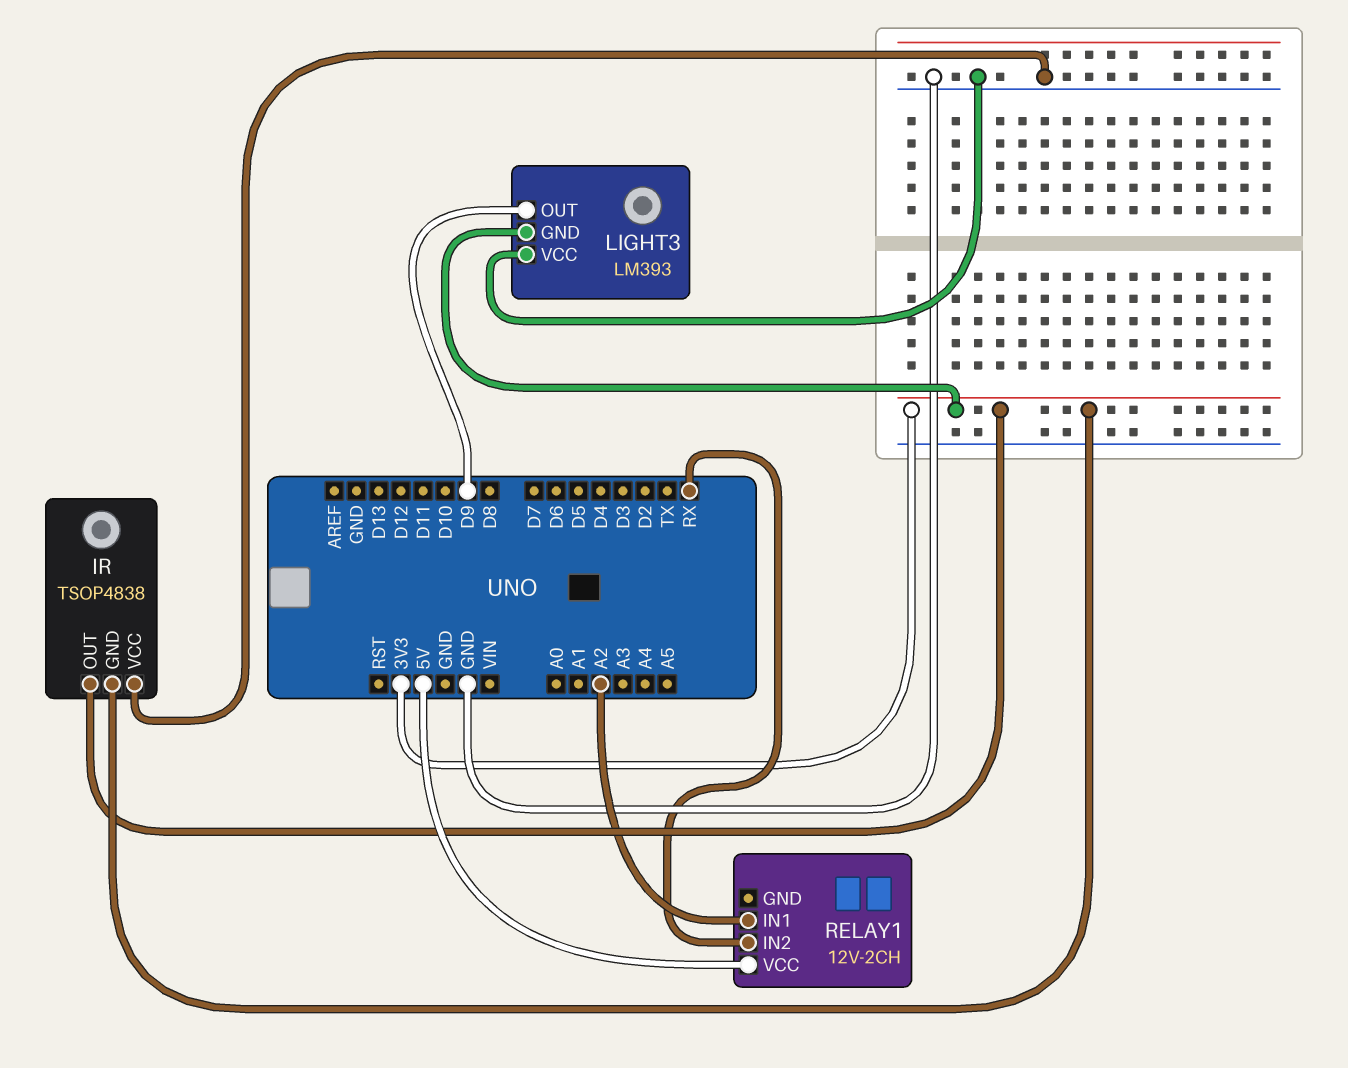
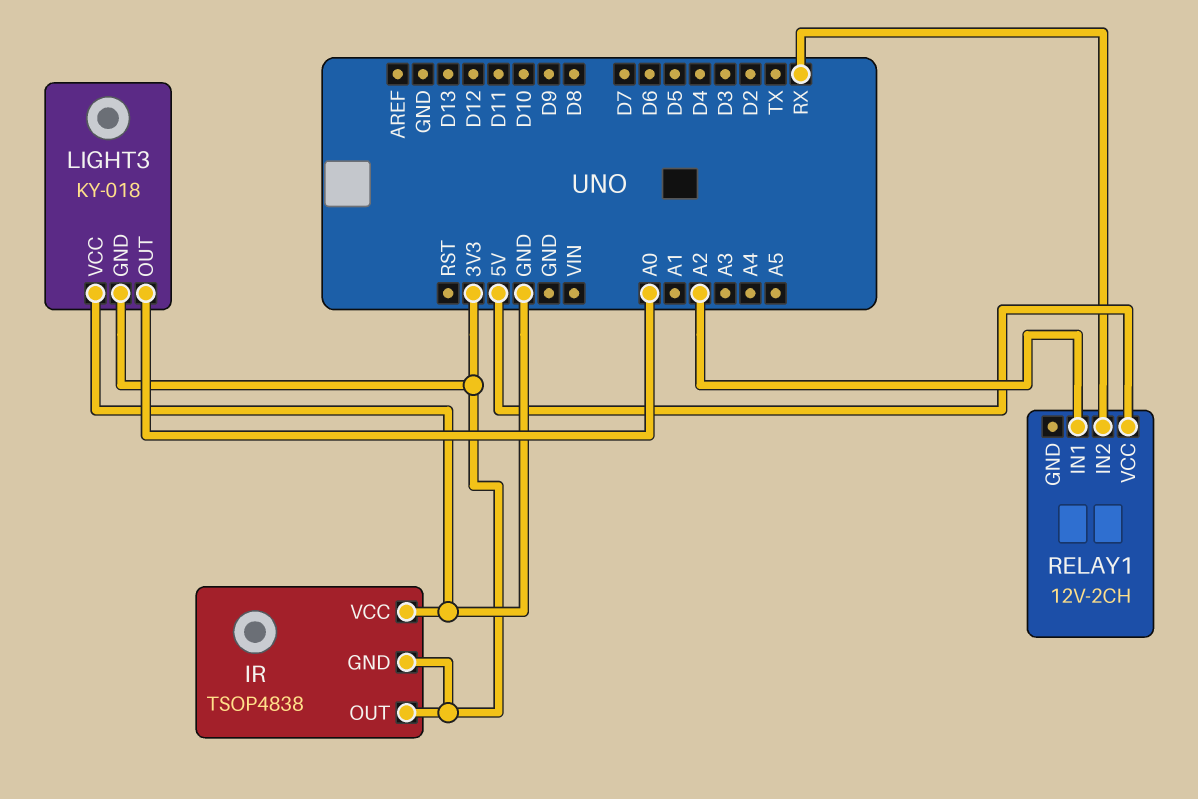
LIGHT3: LM393 -> KY-018
LIGHT3 pin OUT: D9 -> A0

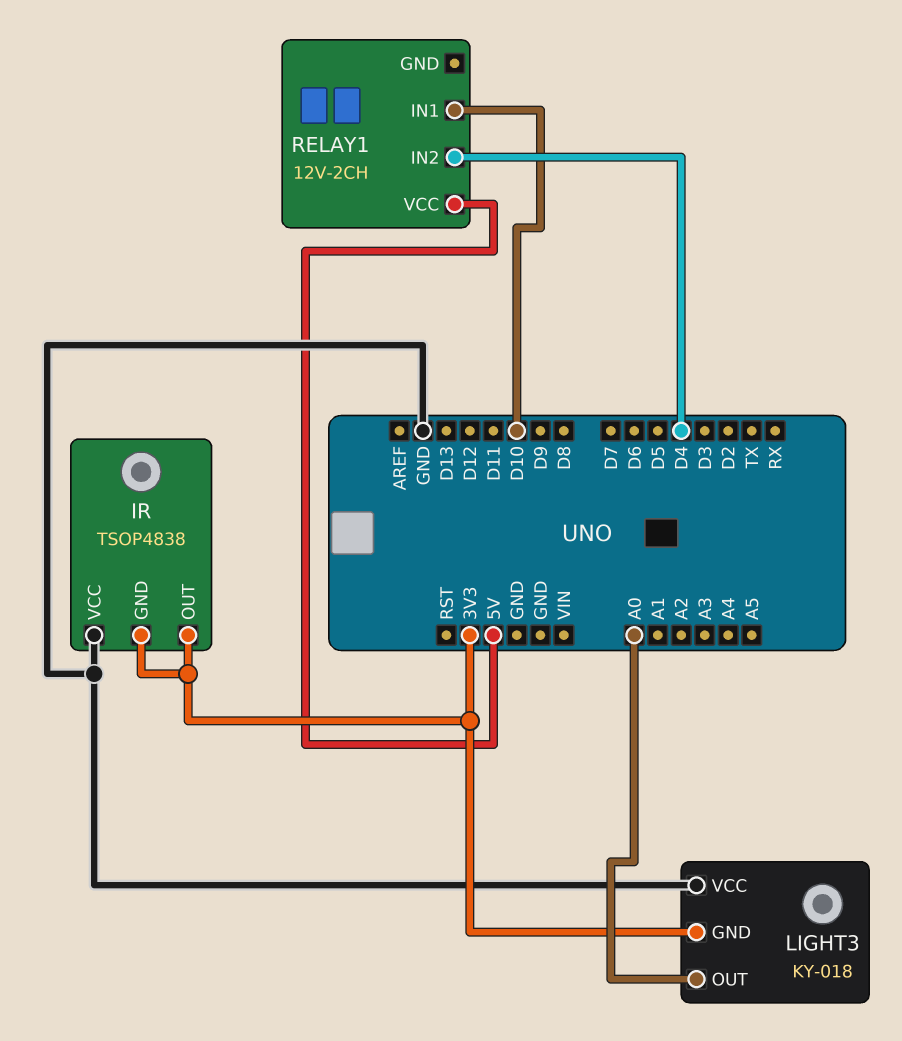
RELAY1 pin IN1: A2 -> D10
RELAY1 pin IN2: RX -> D4

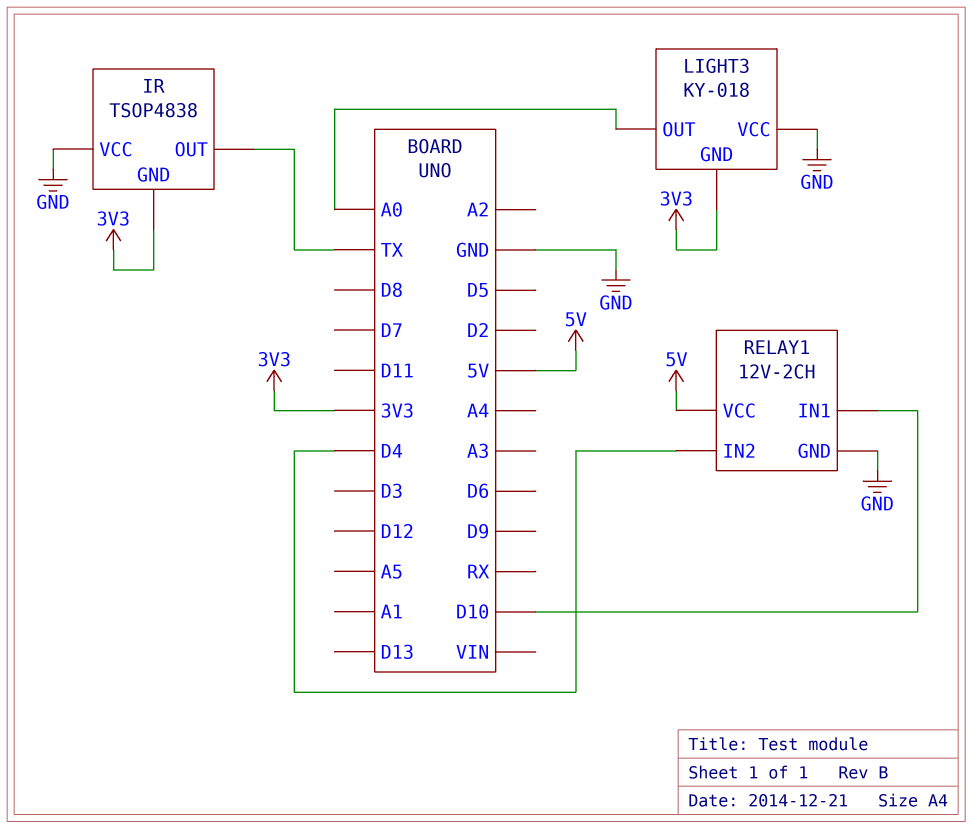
IR pin OUT: 3V3 -> TX
RELAY1 pin GND: none -> GND

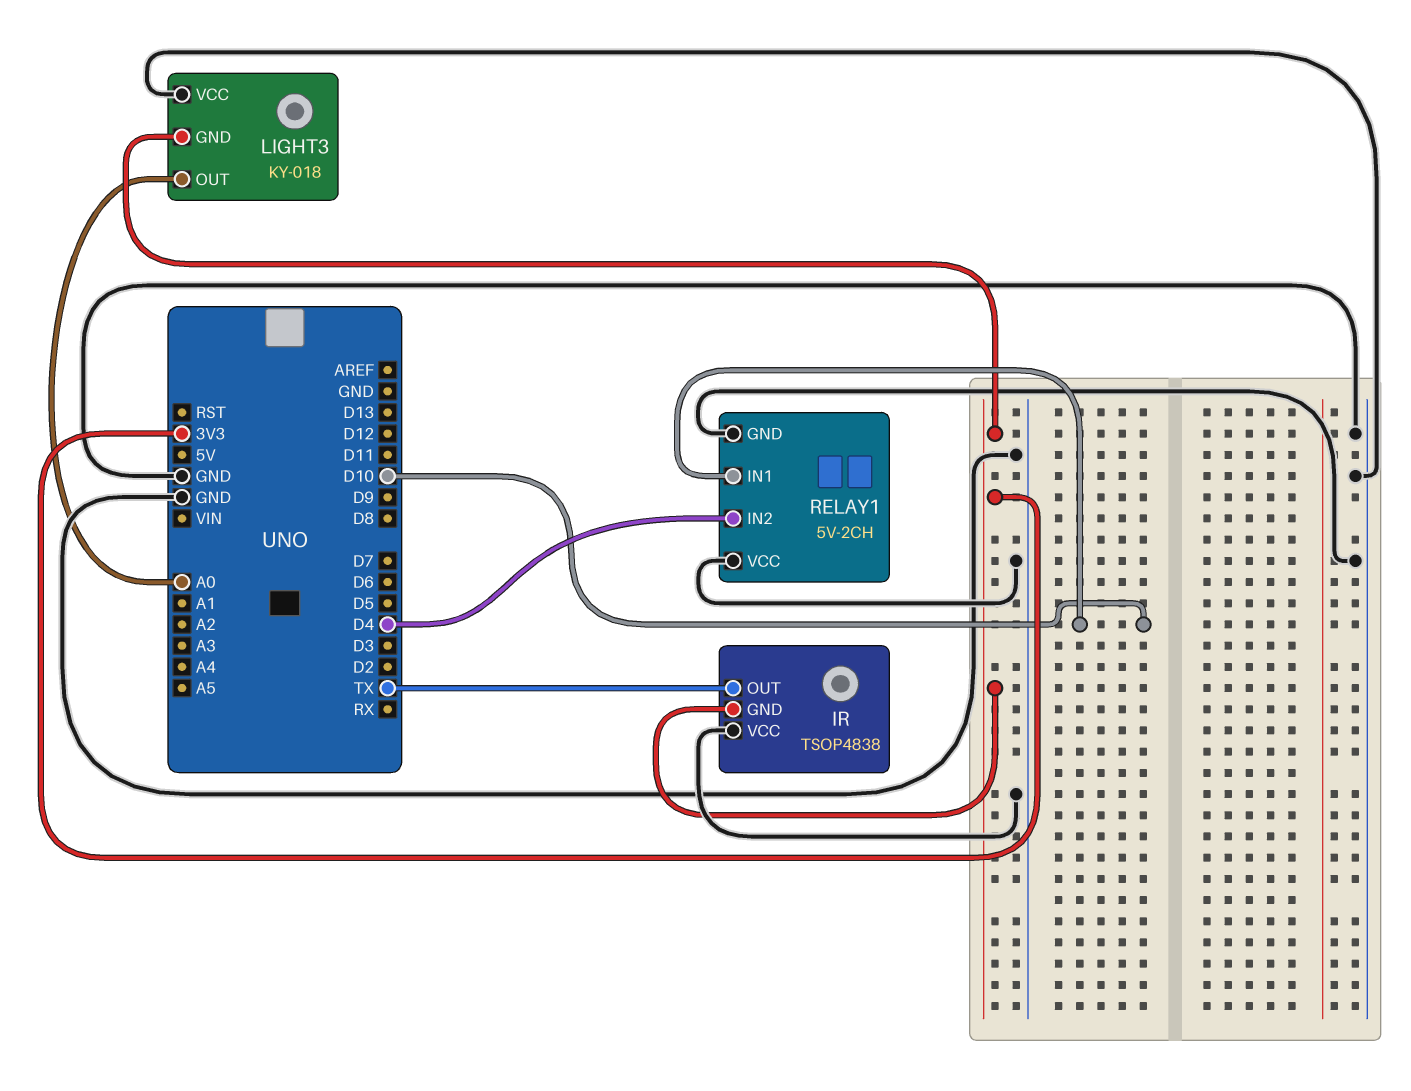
RELAY1: 12V-2CH -> 5V-2CH
RELAY1 pin VCC: 5V -> GND

